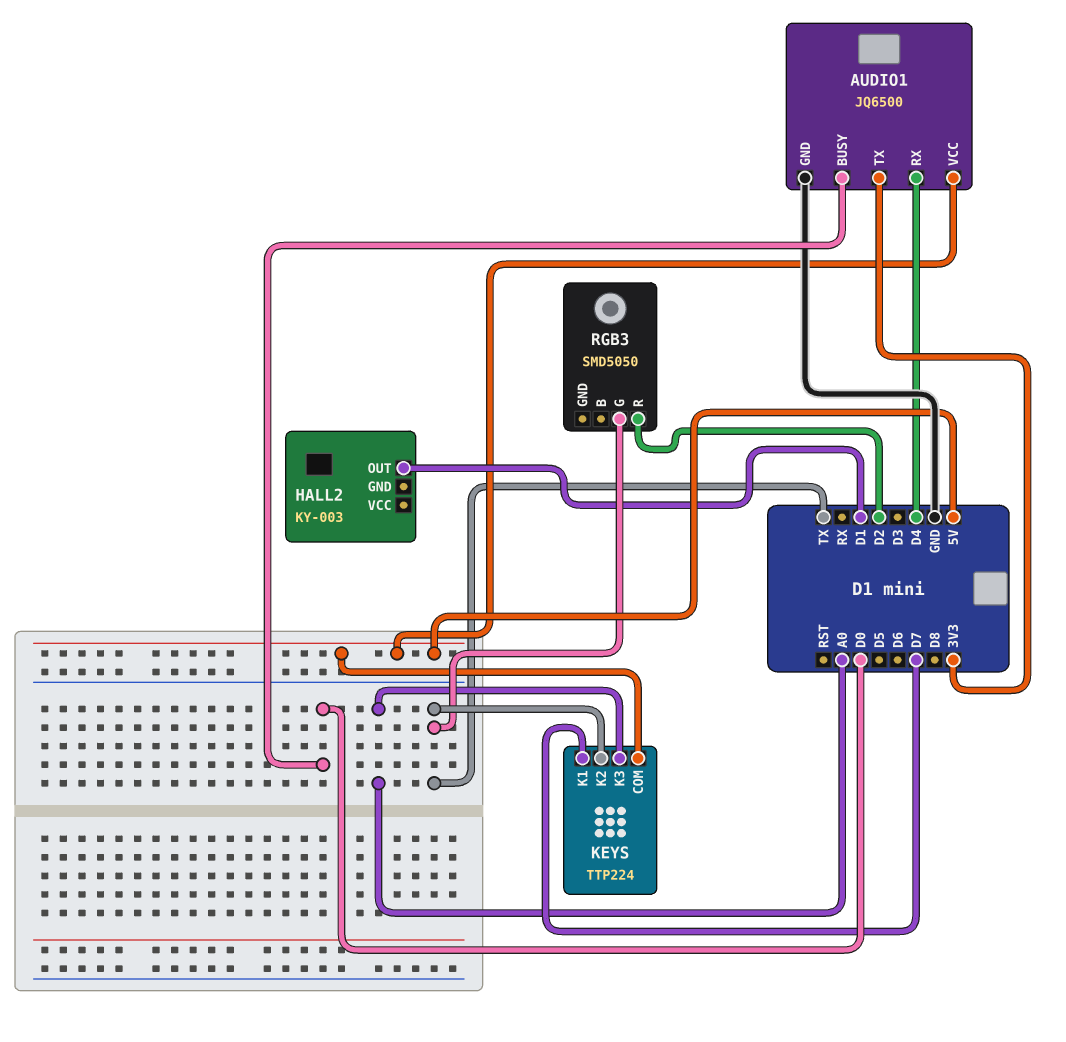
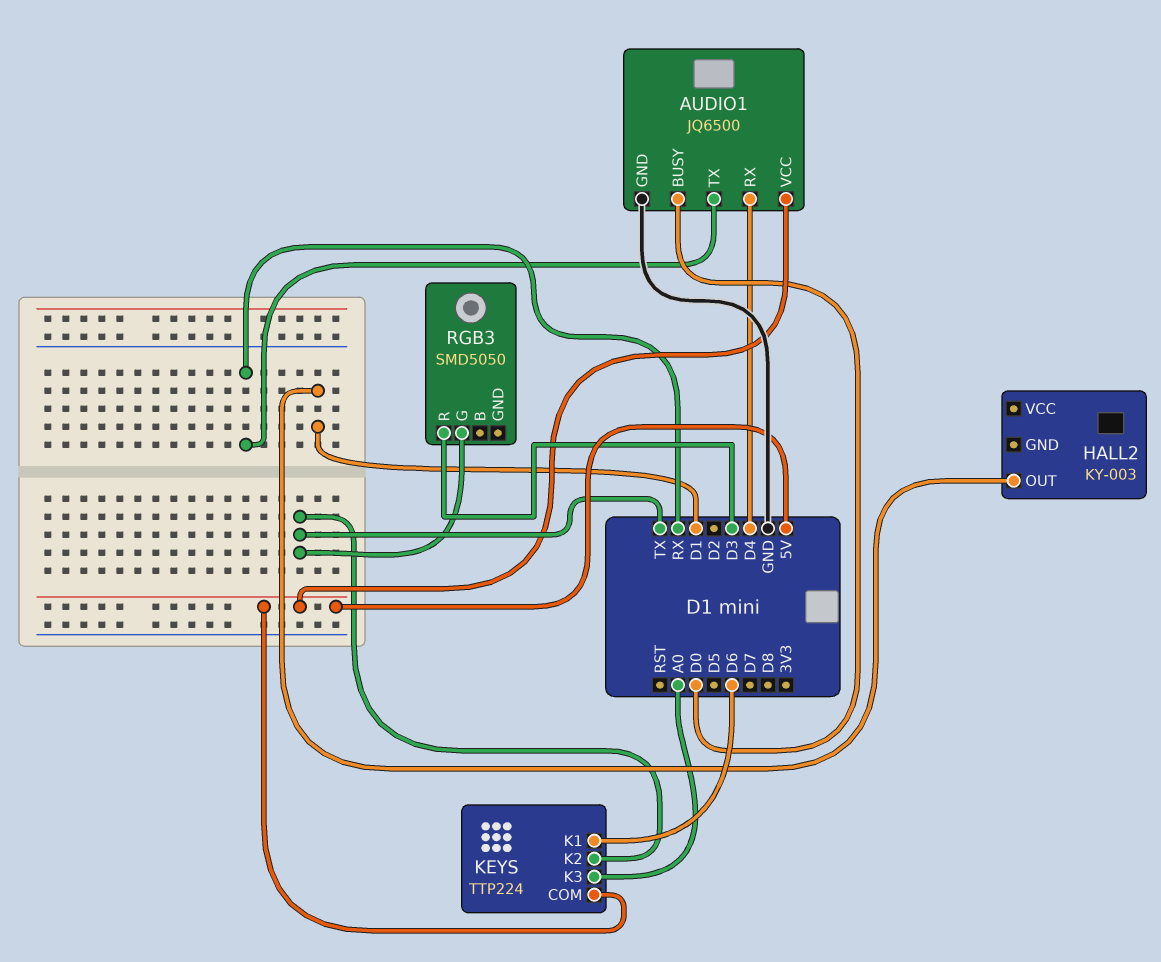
AUDIO1 pin TX: 3V3 -> RX
KEYS pin K1: D7 -> D6
RGB3 pin R: D2 -> D3

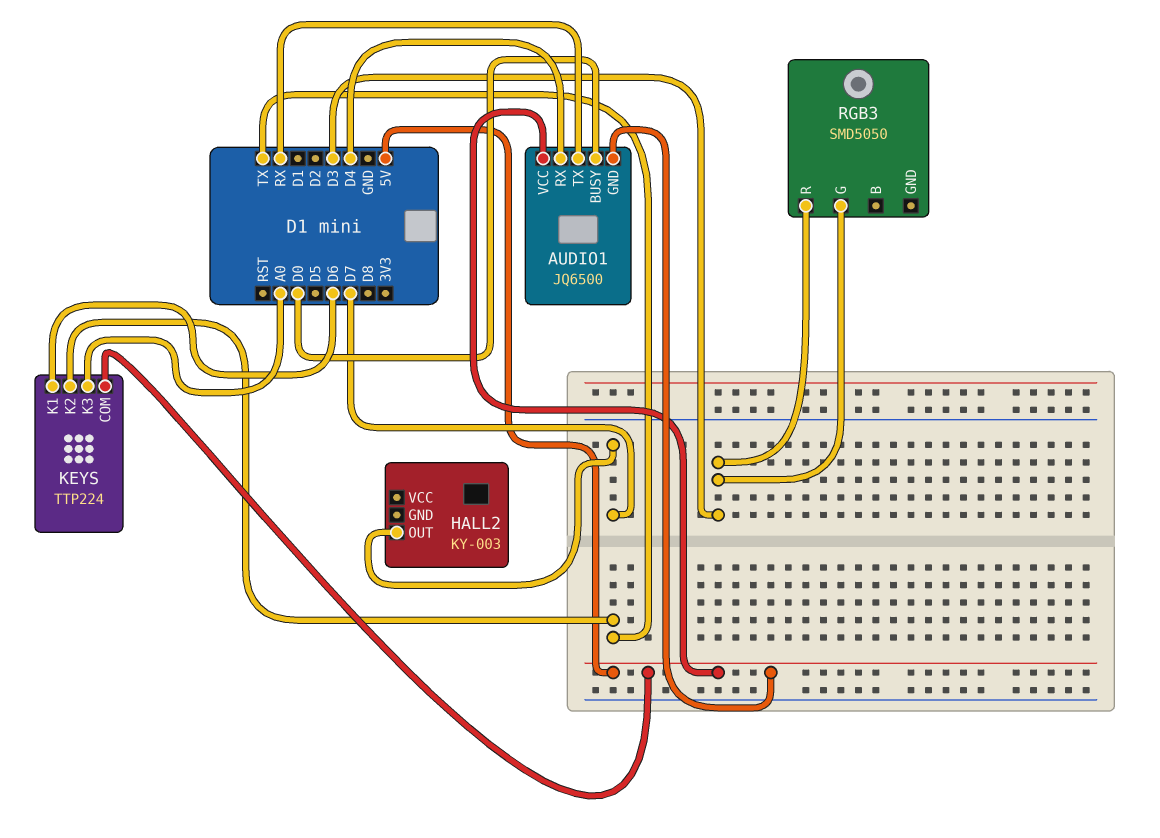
AUDIO1 pin GND: GND -> 5V
HALL2 pin OUT: D1 -> D7
RGB3 pin G: TX -> D3

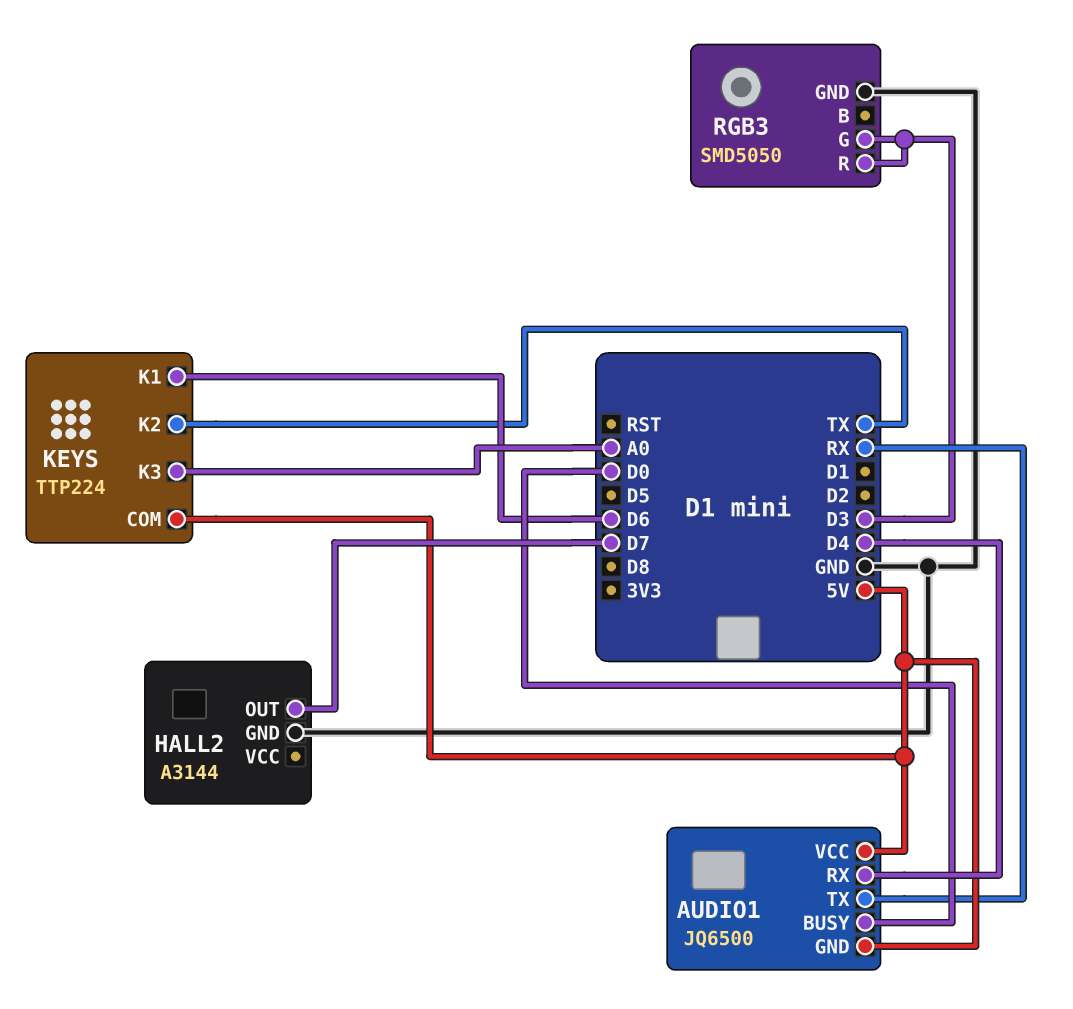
HALL2: KY-003 -> A3144
HALL2 pin GND: none -> GND
RGB3 pin GND: none -> GND

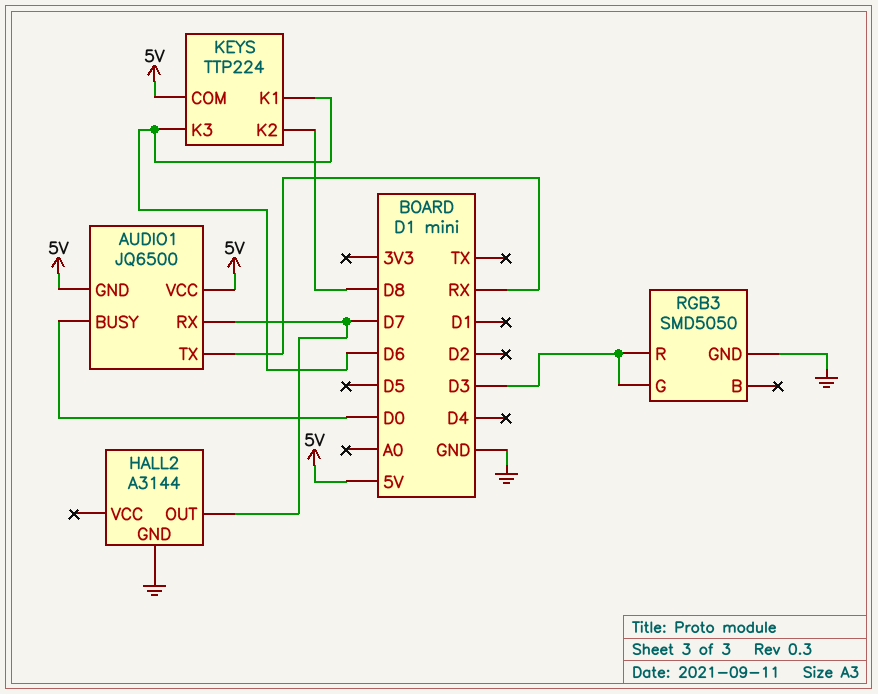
AUDIO1 pin RX: D4 -> D7
KEYS pin K2: TX -> D8
KEYS pin K3: A0 -> D6

